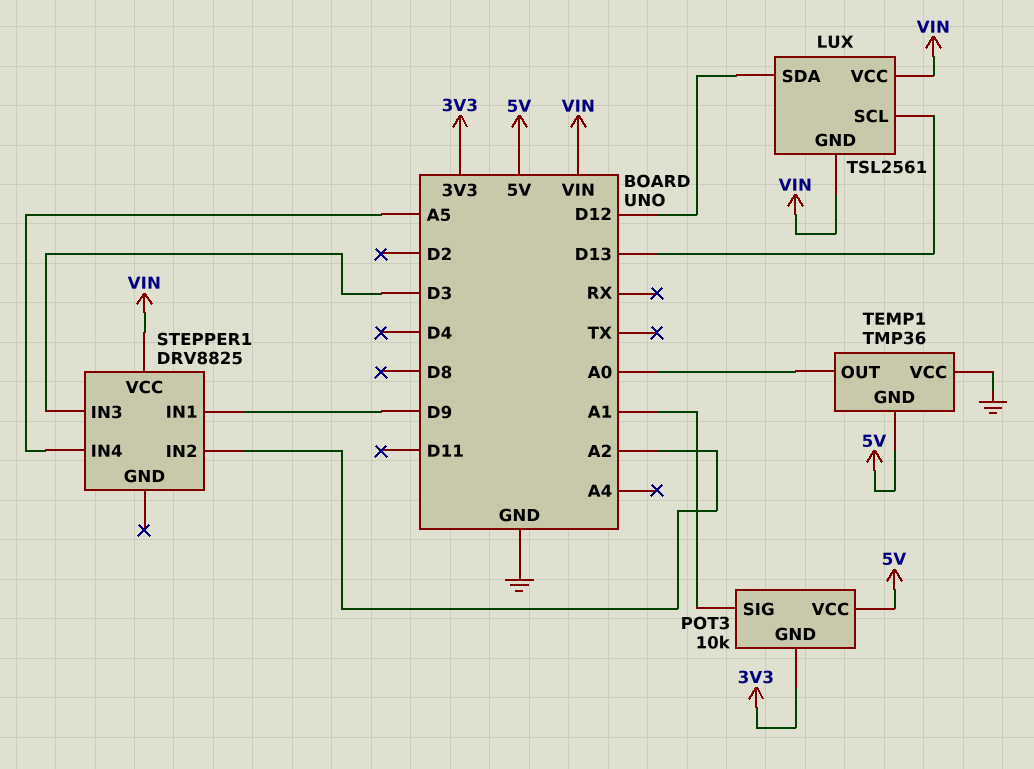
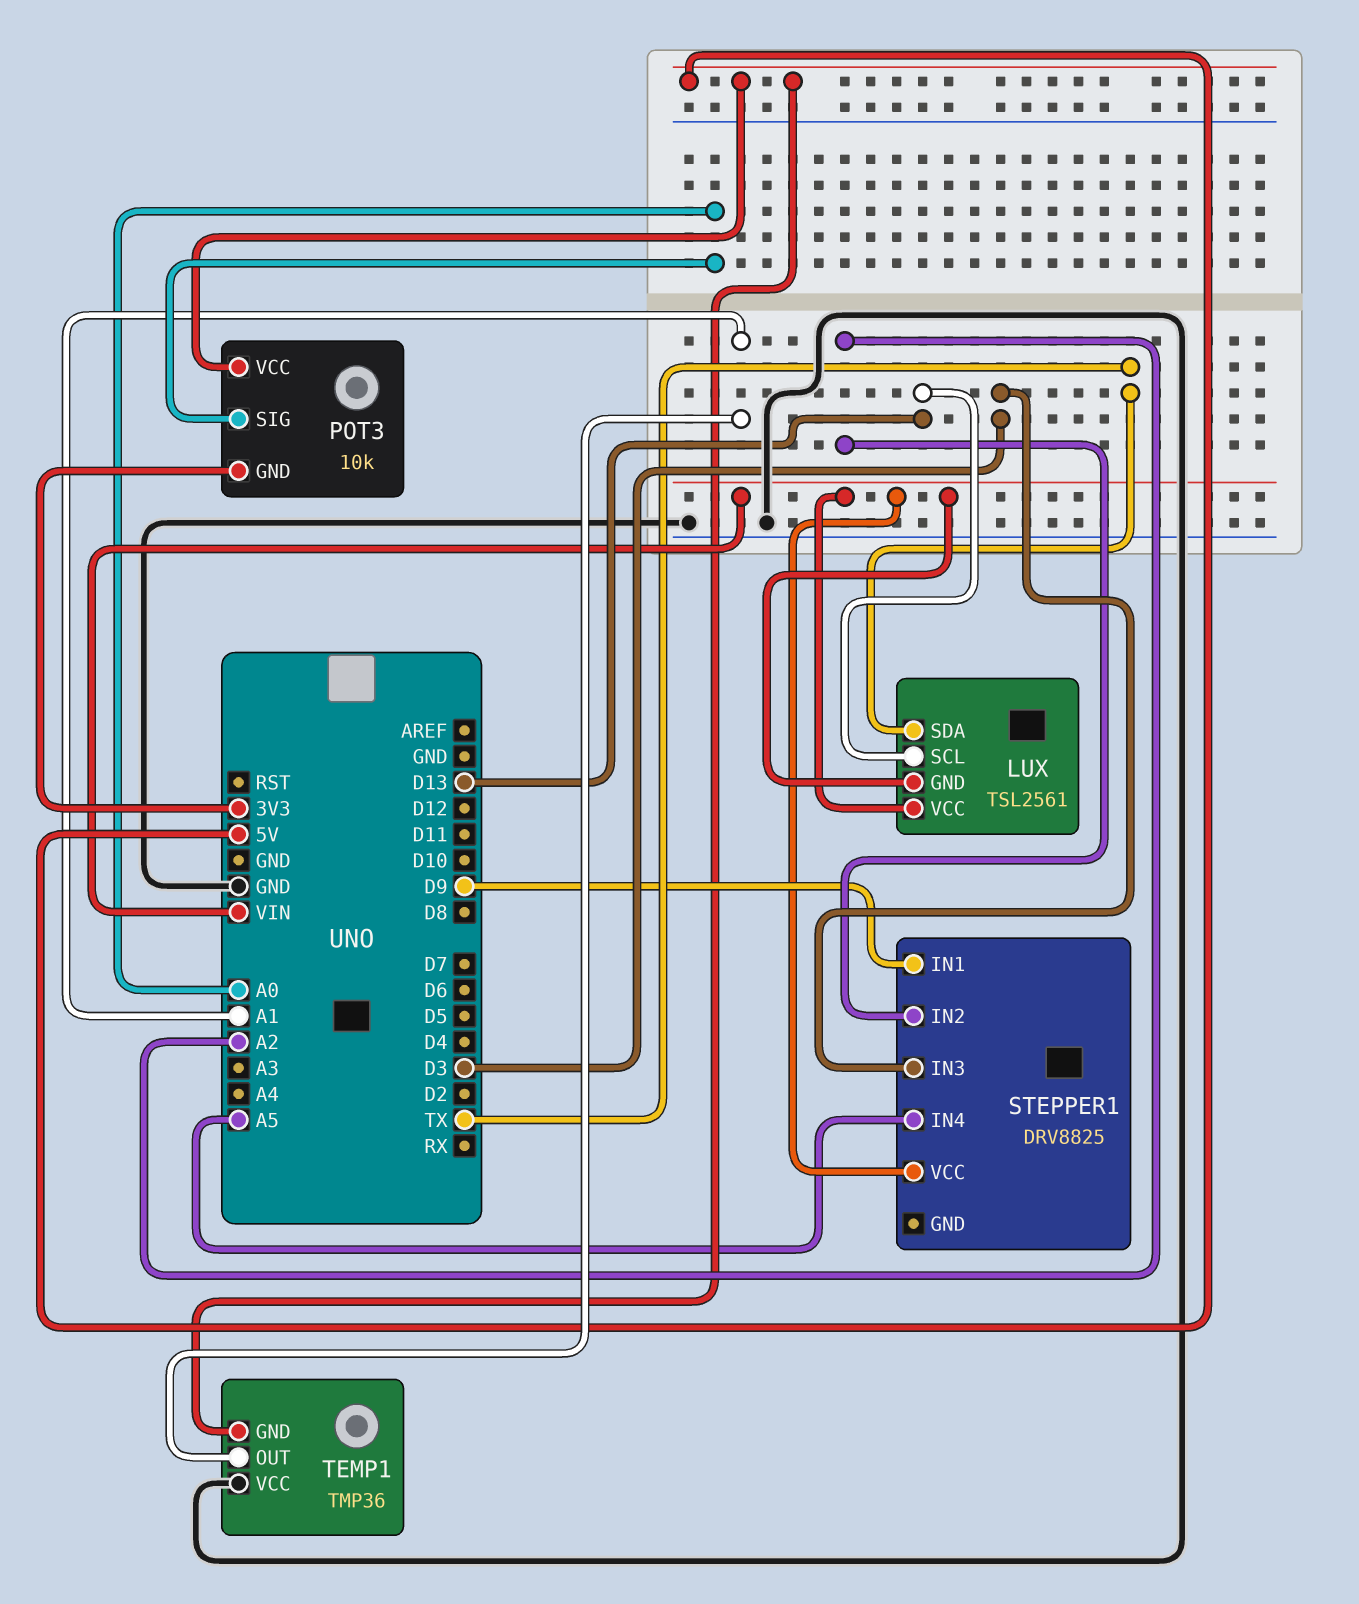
LUX pin SDA: D12 -> TX
POT3 pin SIG: A1 -> A0
TEMP1 pin OUT: A0 -> A1

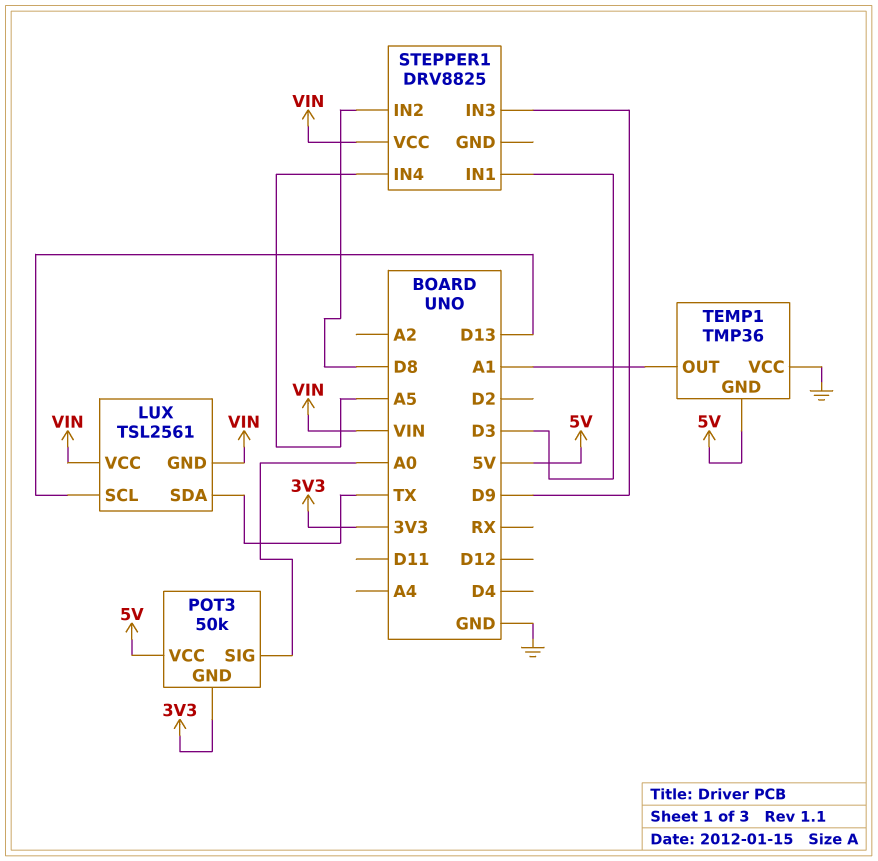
POT3: 10k -> 50k
STEPPER1 pin IN1: D9 -> D3
STEPPER1 pin IN2: A2 -> D8
STEPPER1 pin IN3: D3 -> D9

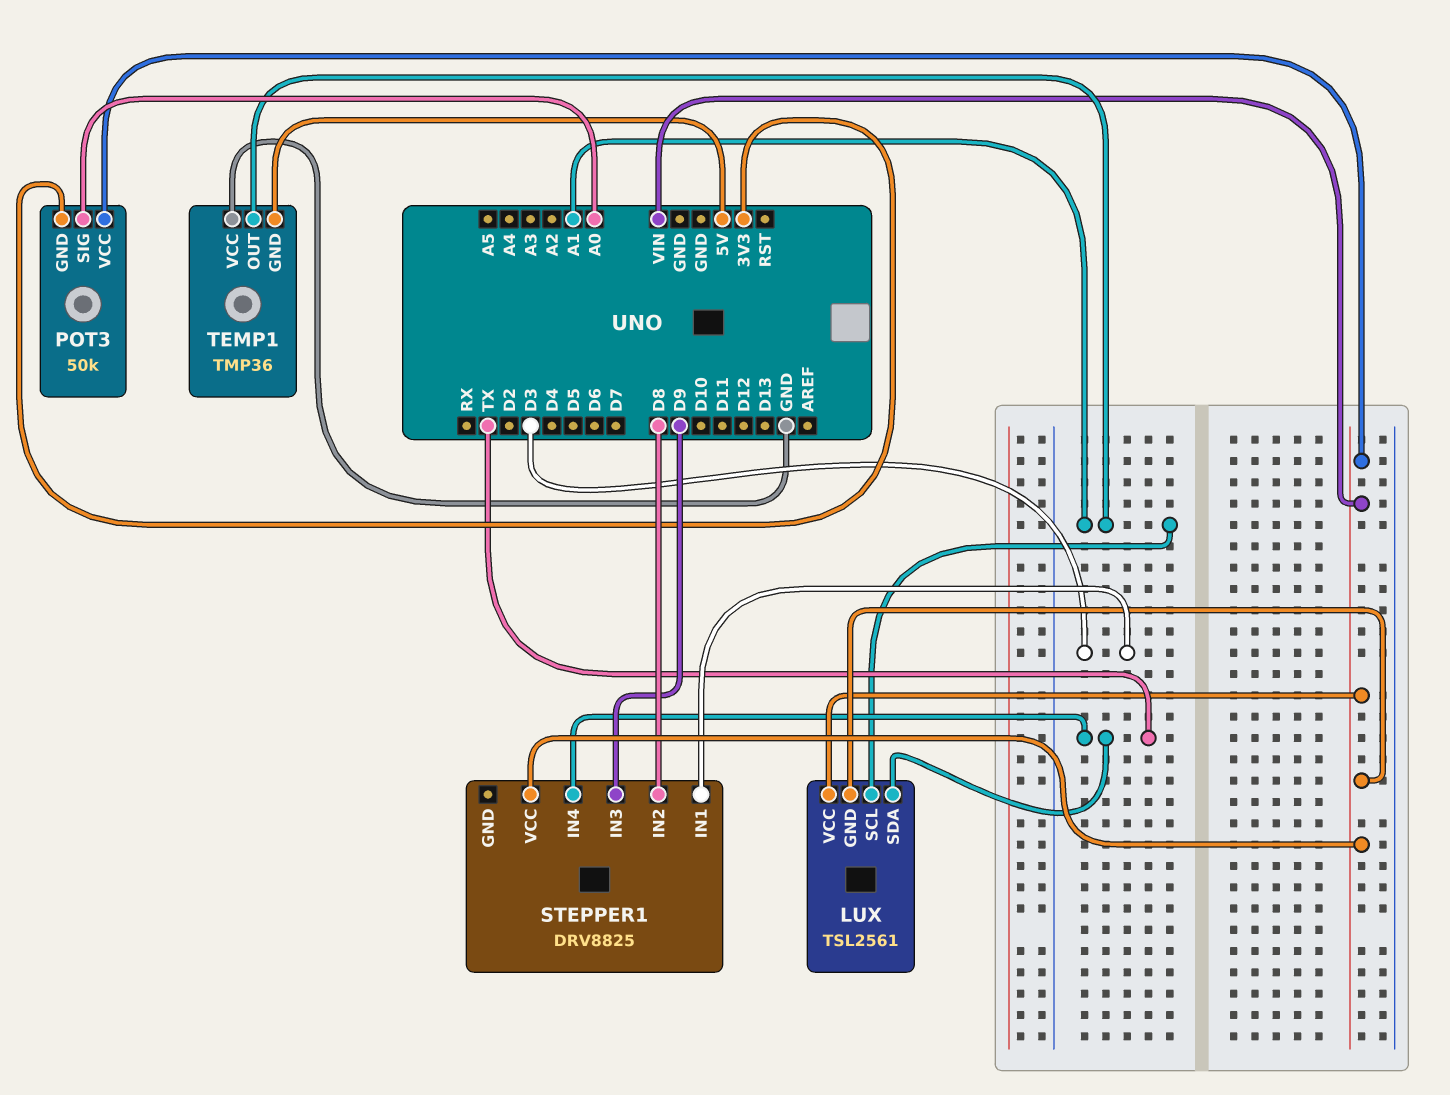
LUX pin SCL: D13 -> A1
POT3 pin VCC: 5V -> VIN
STEPPER1 pin IN4: A5 -> TX

